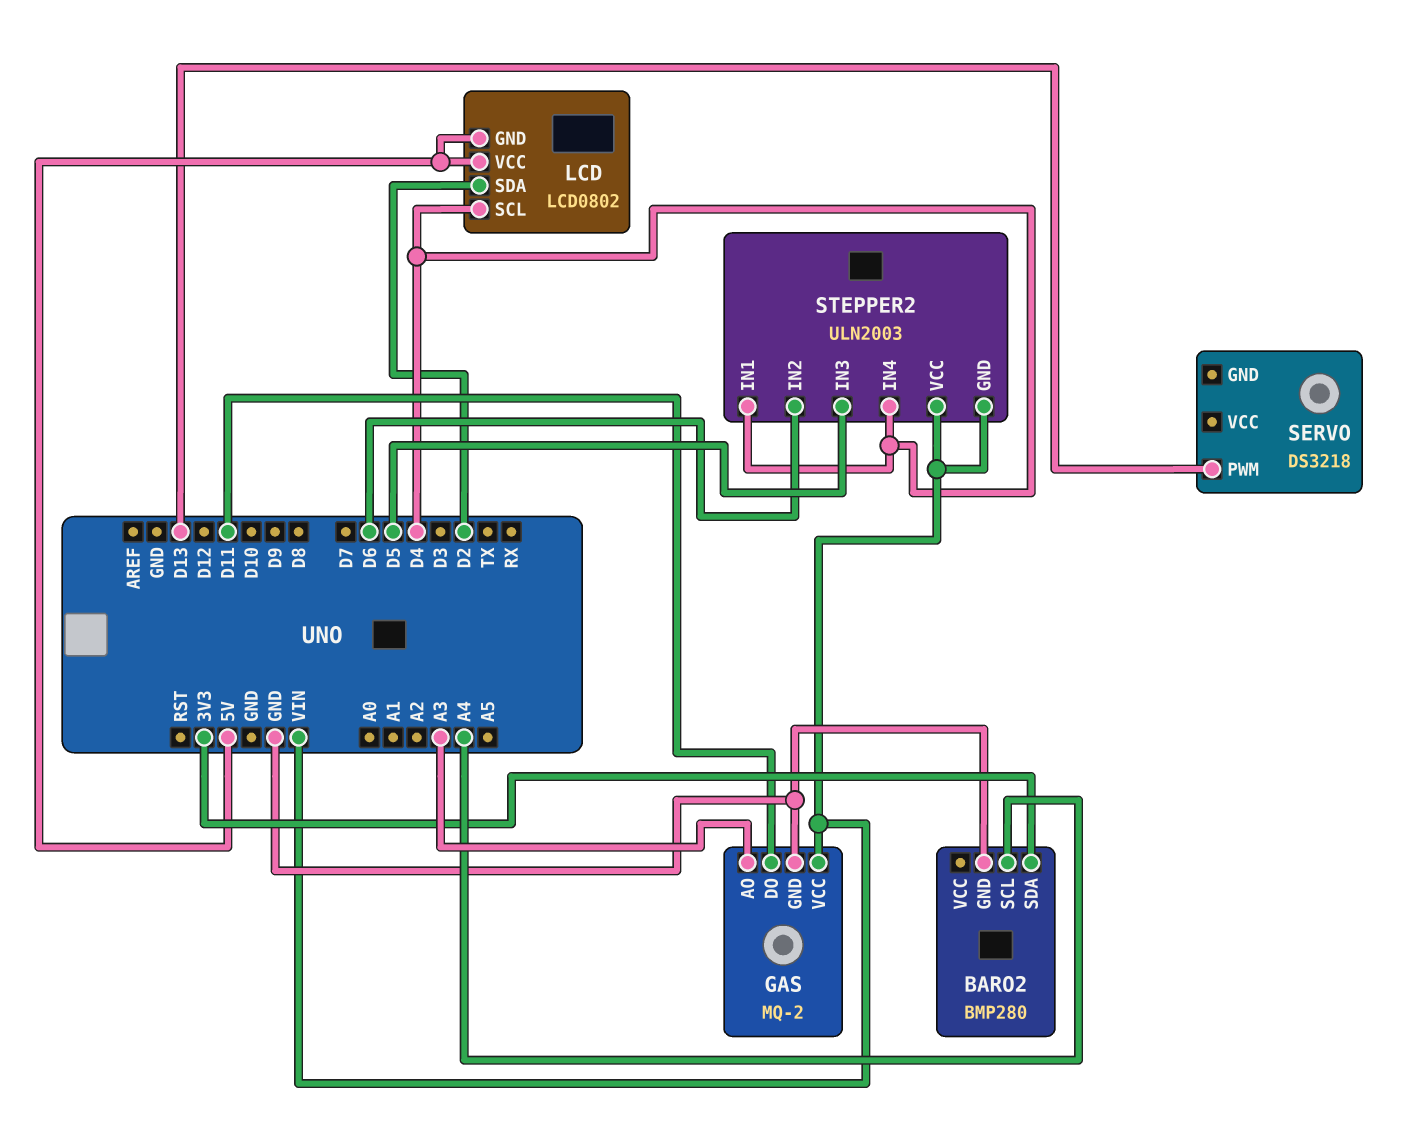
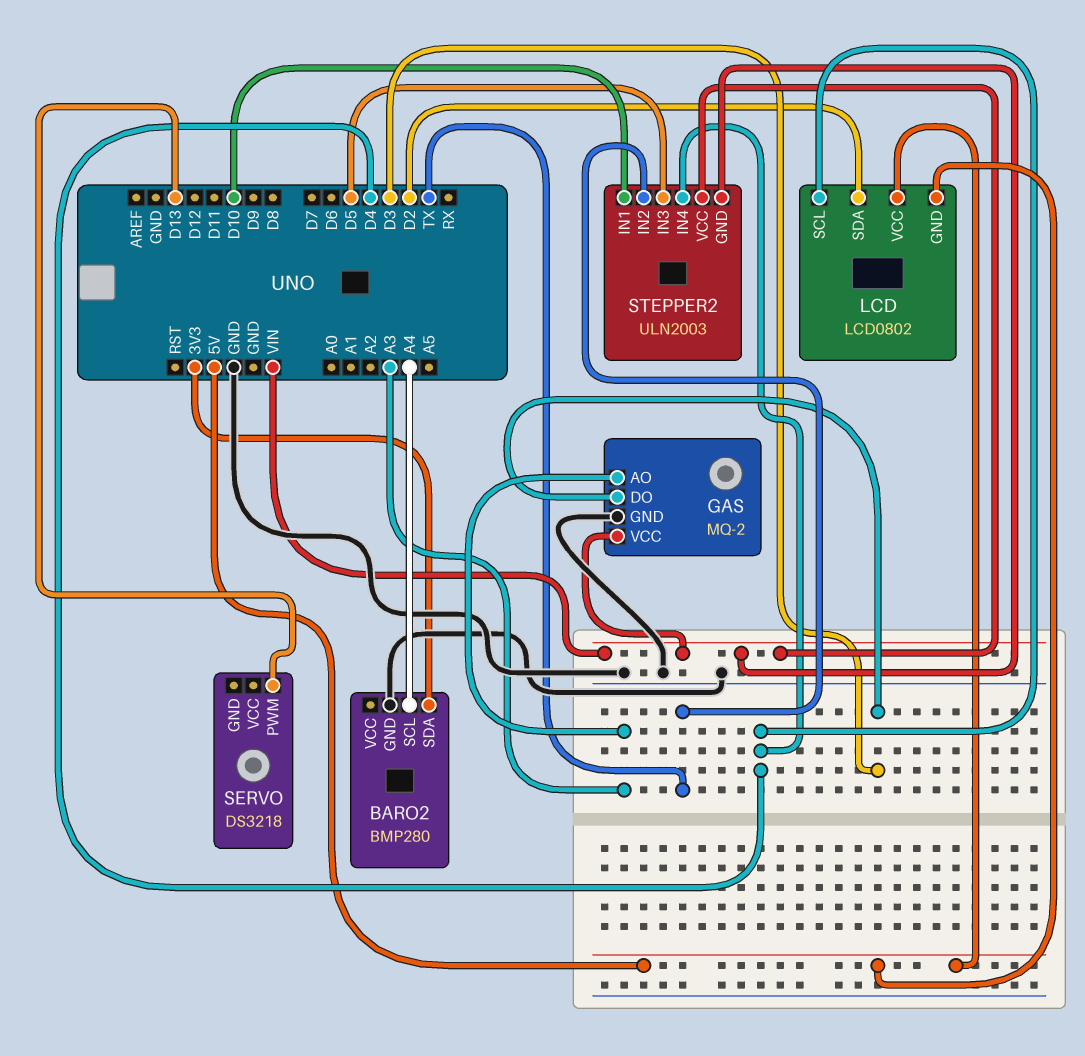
GAS pin DO: D11 -> D3
STEPPER2 pin IN1: D4 -> D10
STEPPER2 pin IN2: D6 -> TX

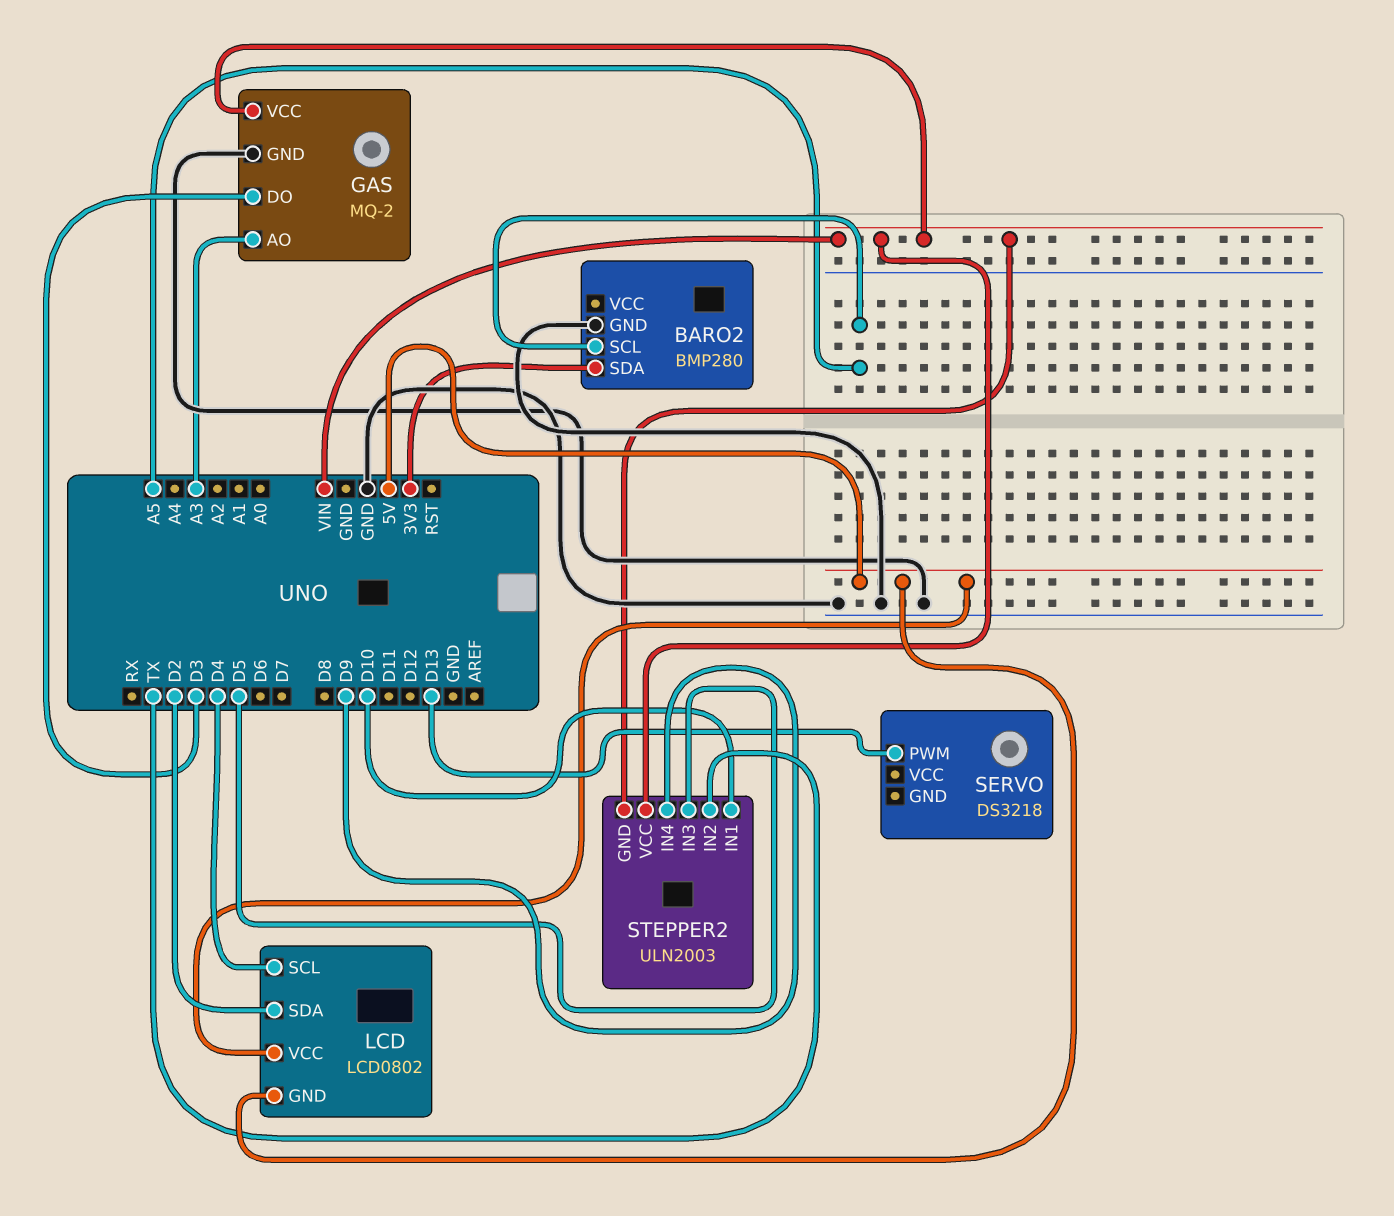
BARO2 pin SCL: A4 -> A5
STEPPER2 pin IN4: D4 -> D9

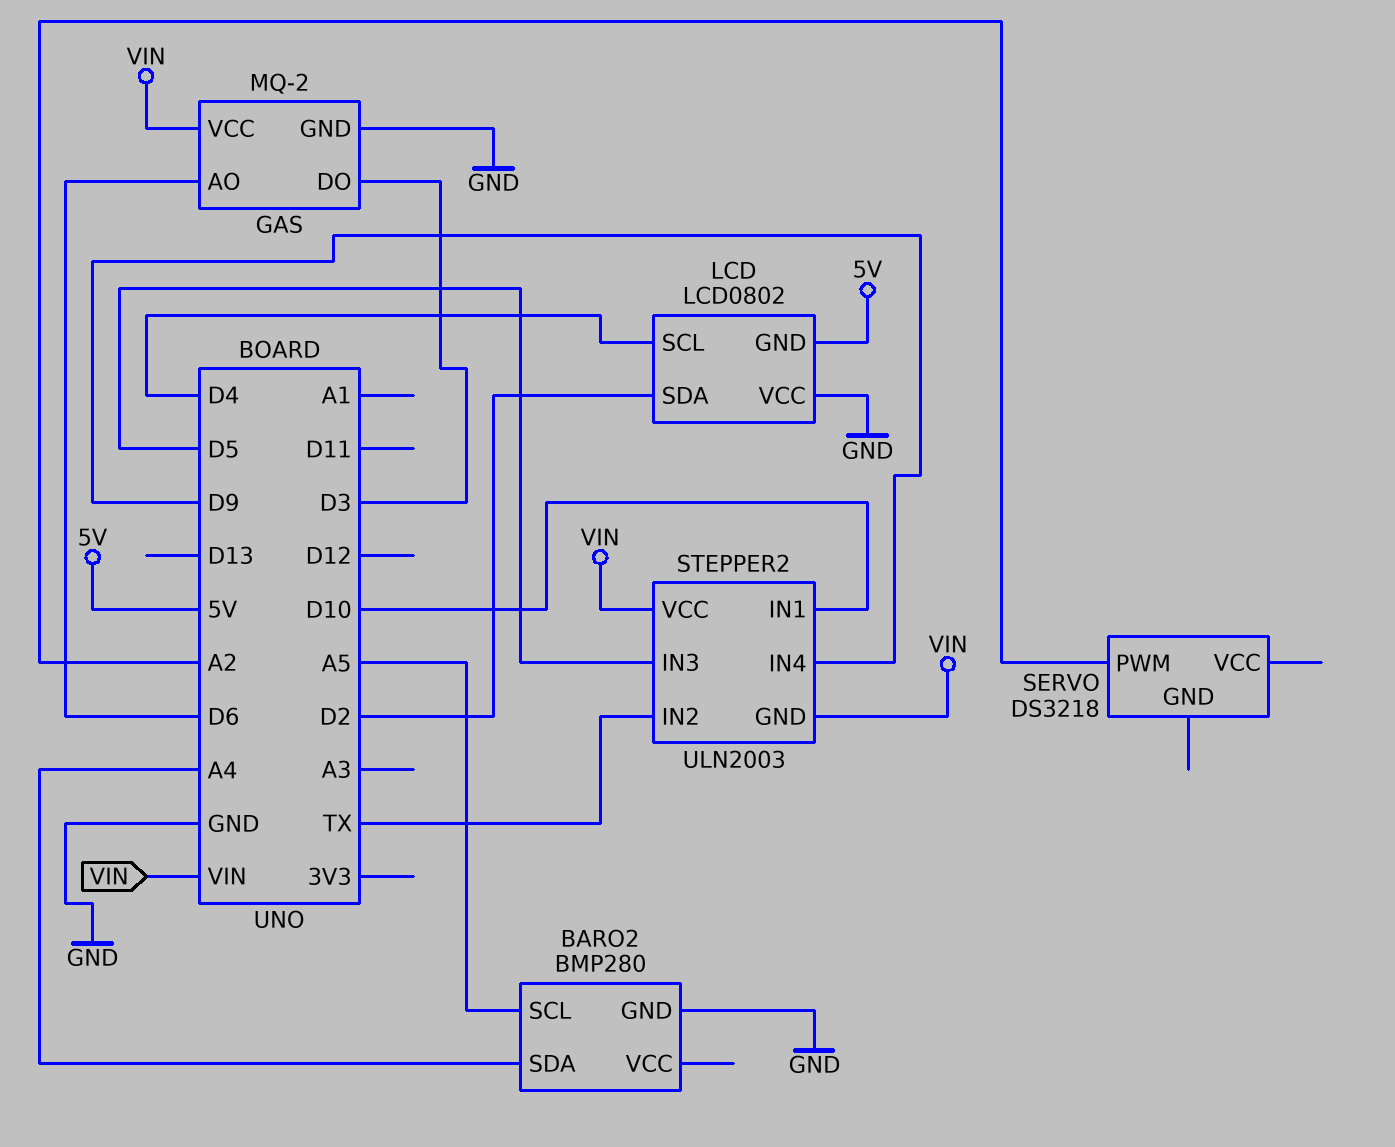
BARO2 pin SDA: 3V3 -> A4
GAS pin AO: A3 -> D6
LCD pin VCC: 5V -> GND
SERVO pin PWM: D13 -> A2

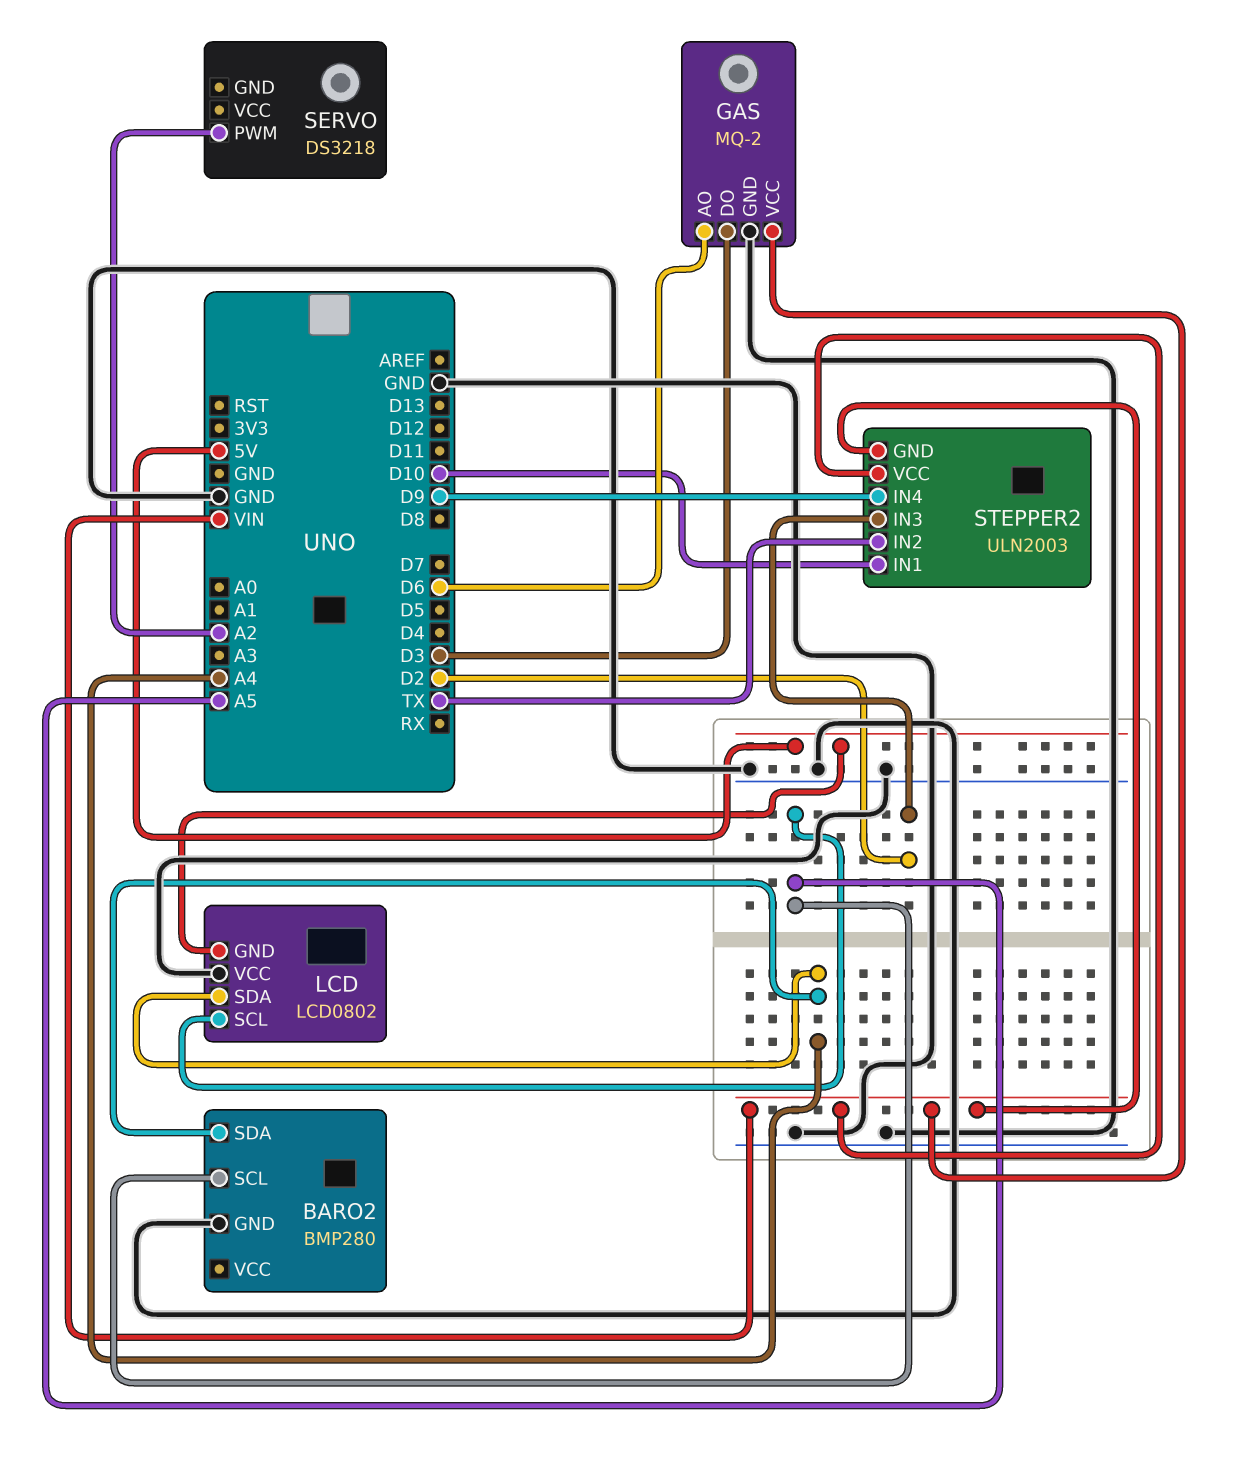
LCD pin SCL: D4 -> A5
LCD pin SDA: D2 -> A4
STEPPER2 pin IN3: D5 -> D2

